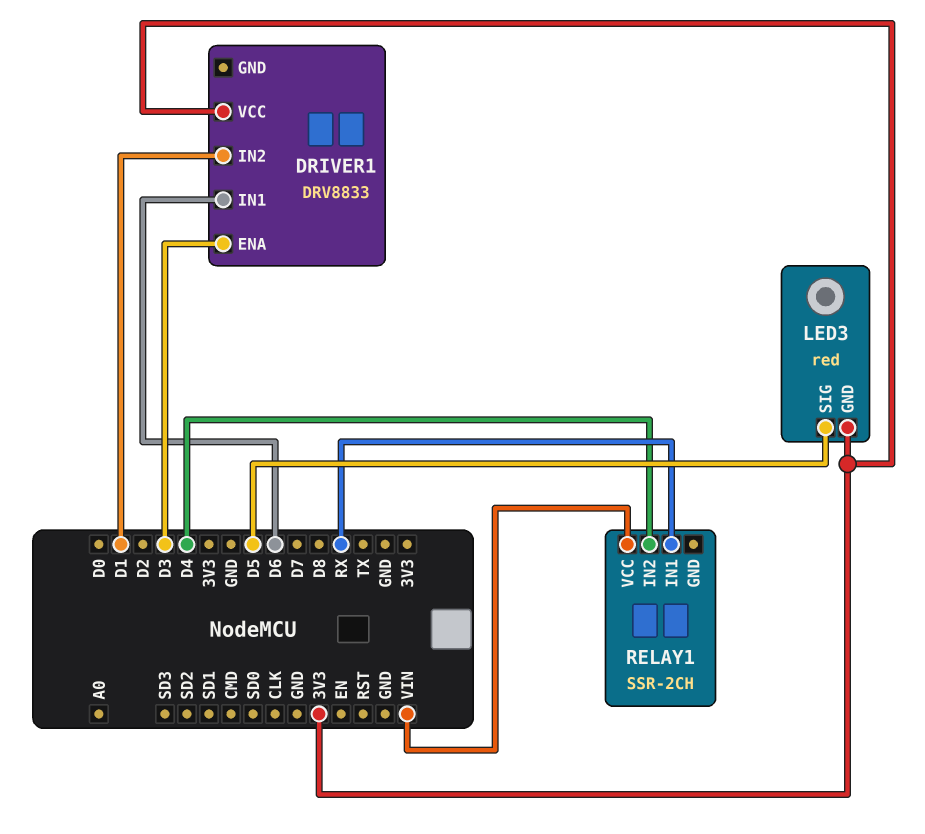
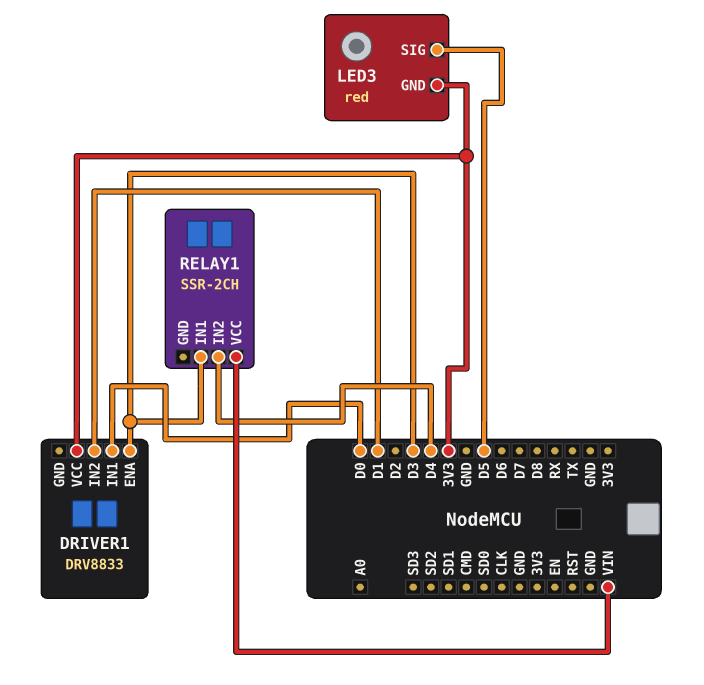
DRIVER1 pin IN1: D6 -> D0
RELAY1 pin IN1: RX -> D3

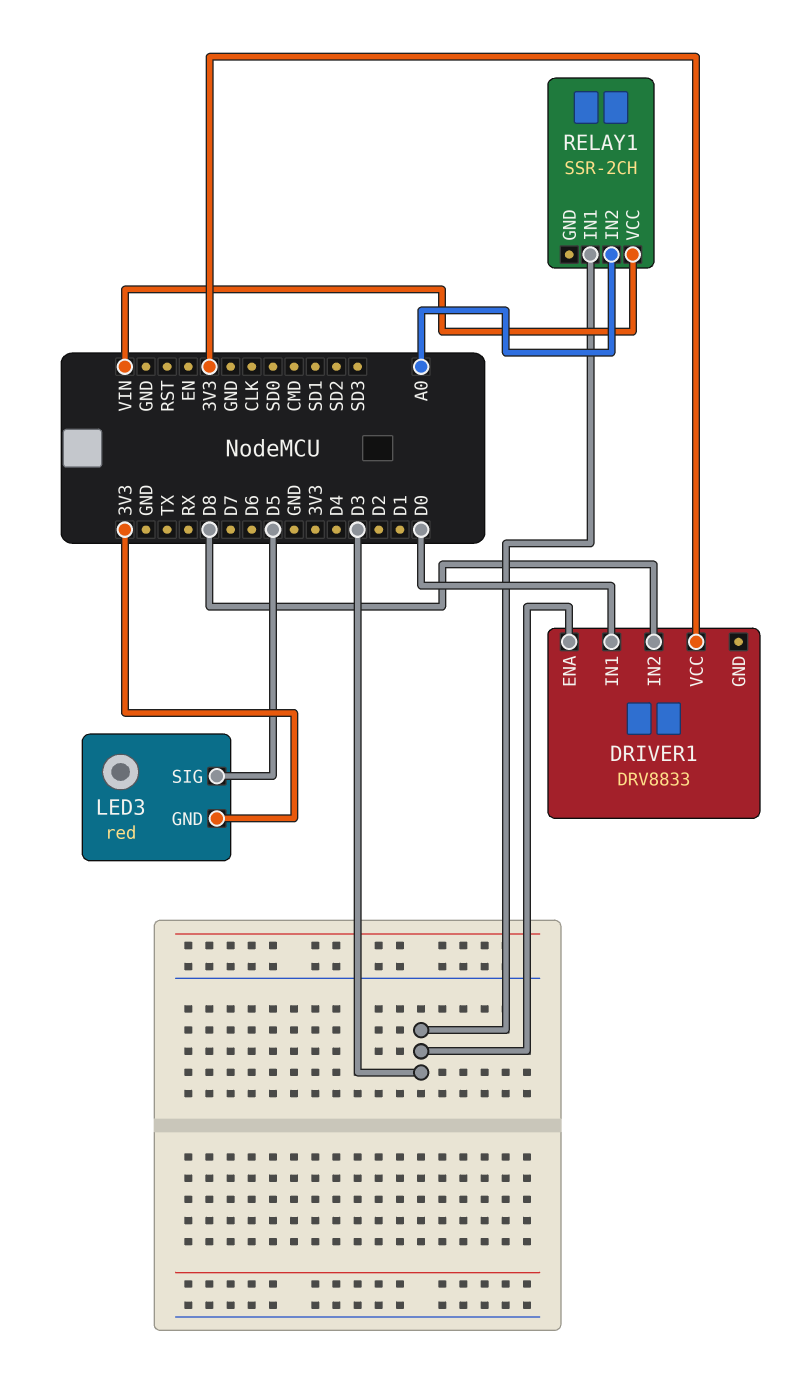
DRIVER1 pin IN2: D1 -> D8
RELAY1 pin IN2: D4 -> A0

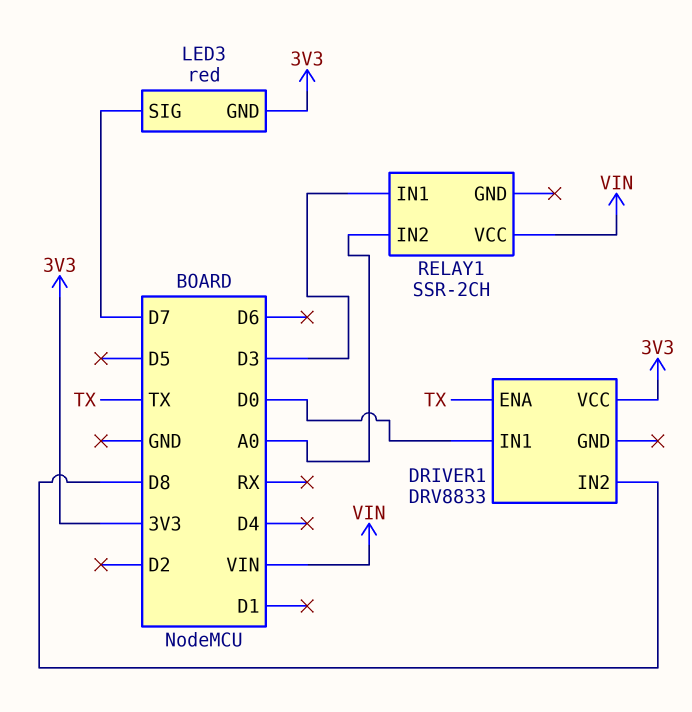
DRIVER1 pin ENA: D3 -> TX
LED3 pin SIG: D5 -> D7

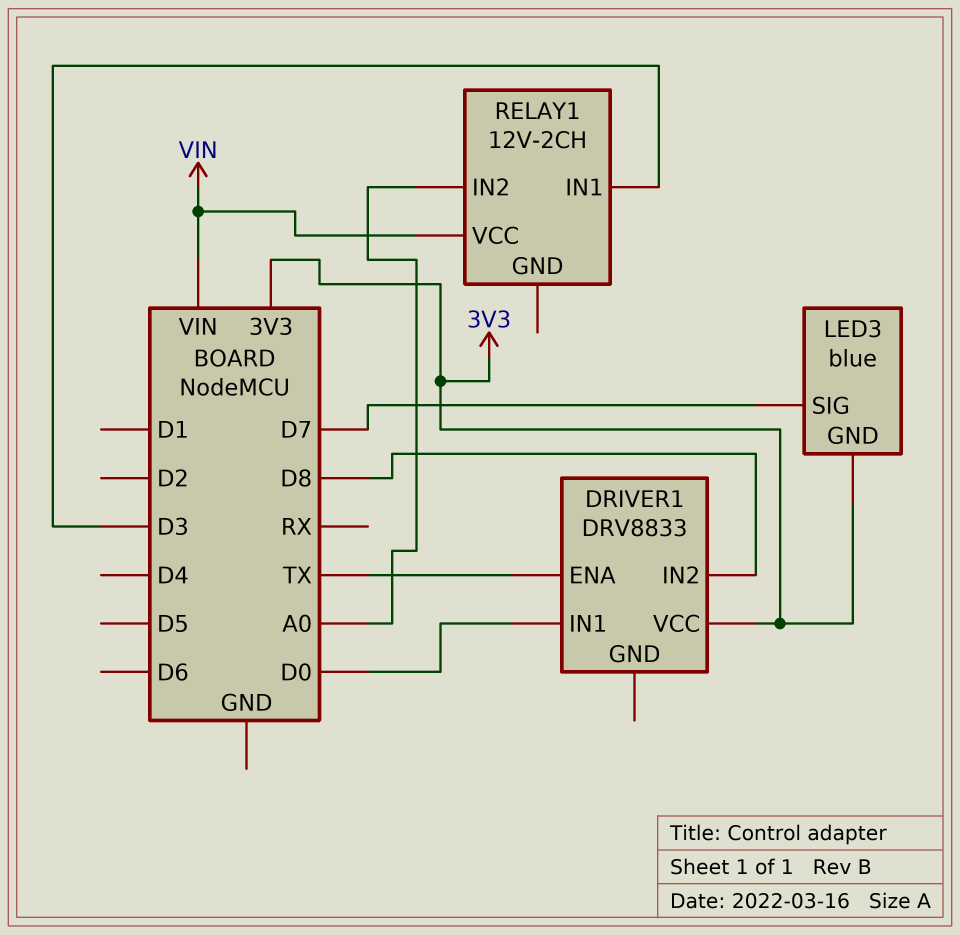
LED3: red -> blue
RELAY1: SSR-2CH -> 12V-2CH

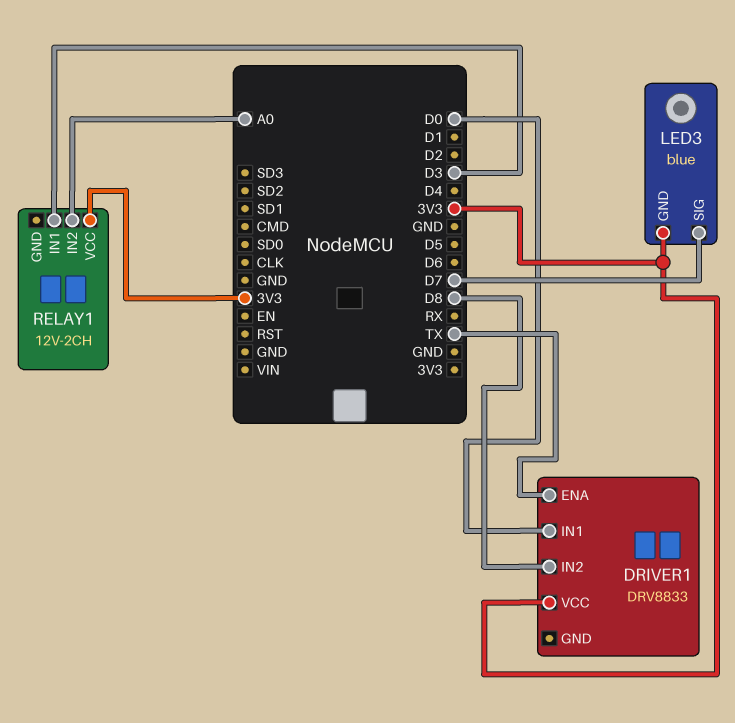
RELAY1 pin VCC: VIN -> 3V3

